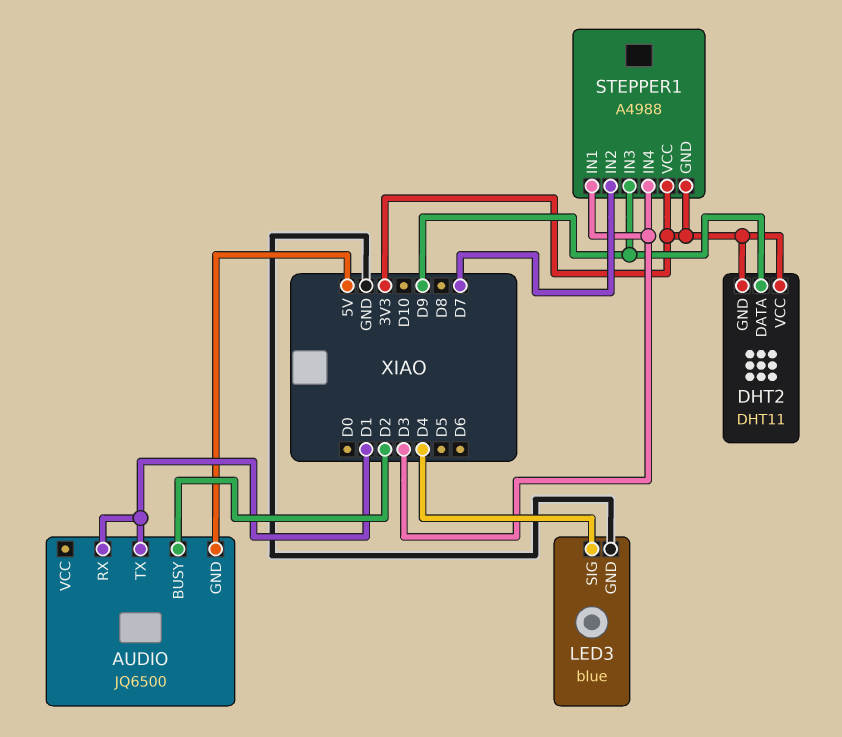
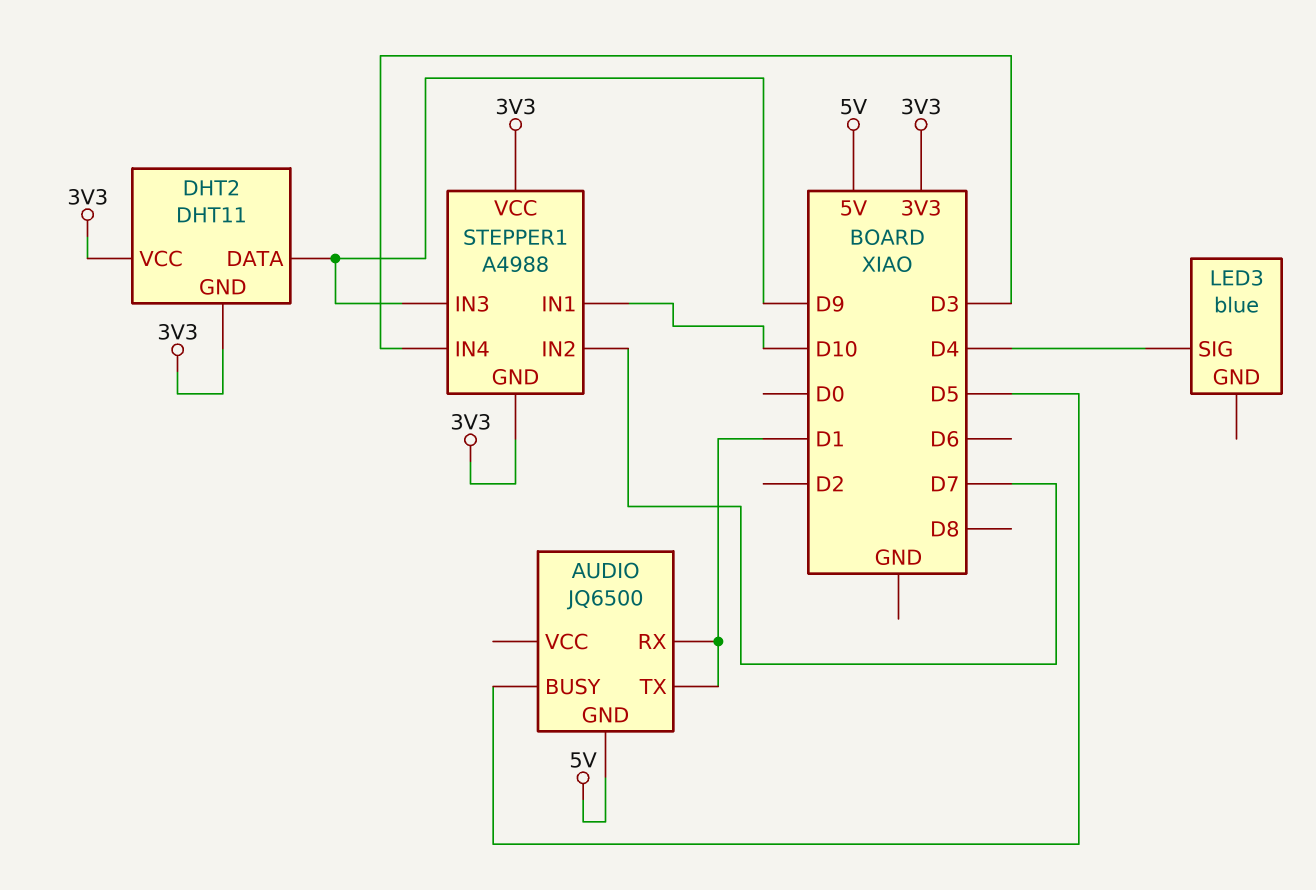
AUDIO pin BUSY: D2 -> D5
LED3 pin GND: GND -> none
STEPPER1 pin IN1: D3 -> D10

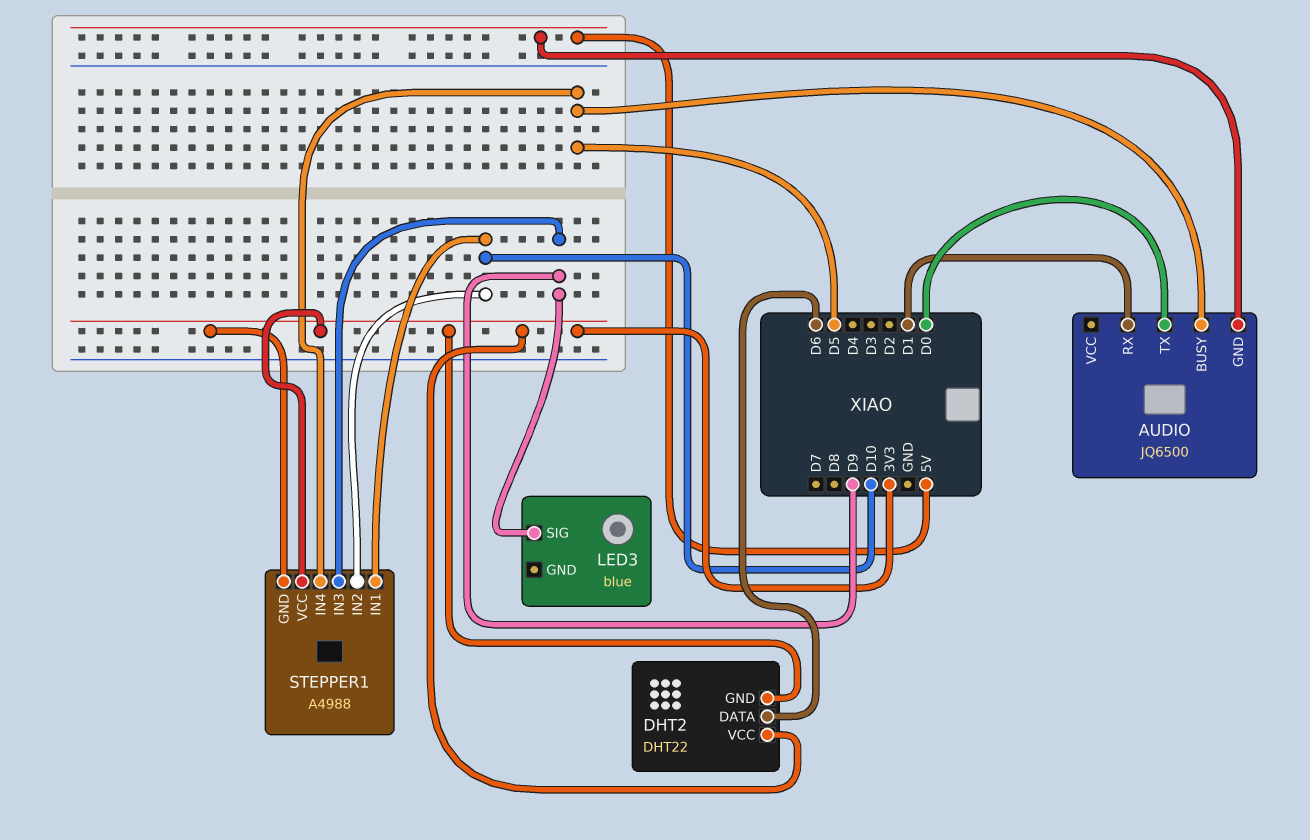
AUDIO pin TX: D1 -> D0
DHT2: DHT11 -> DHT22
DHT2 pin DATA: D9 -> D6
LED3 pin SIG: D4 -> D9
STEPPER1 pin IN2: D7 -> D10
STEPPER1 pin IN4: D3 -> D5

